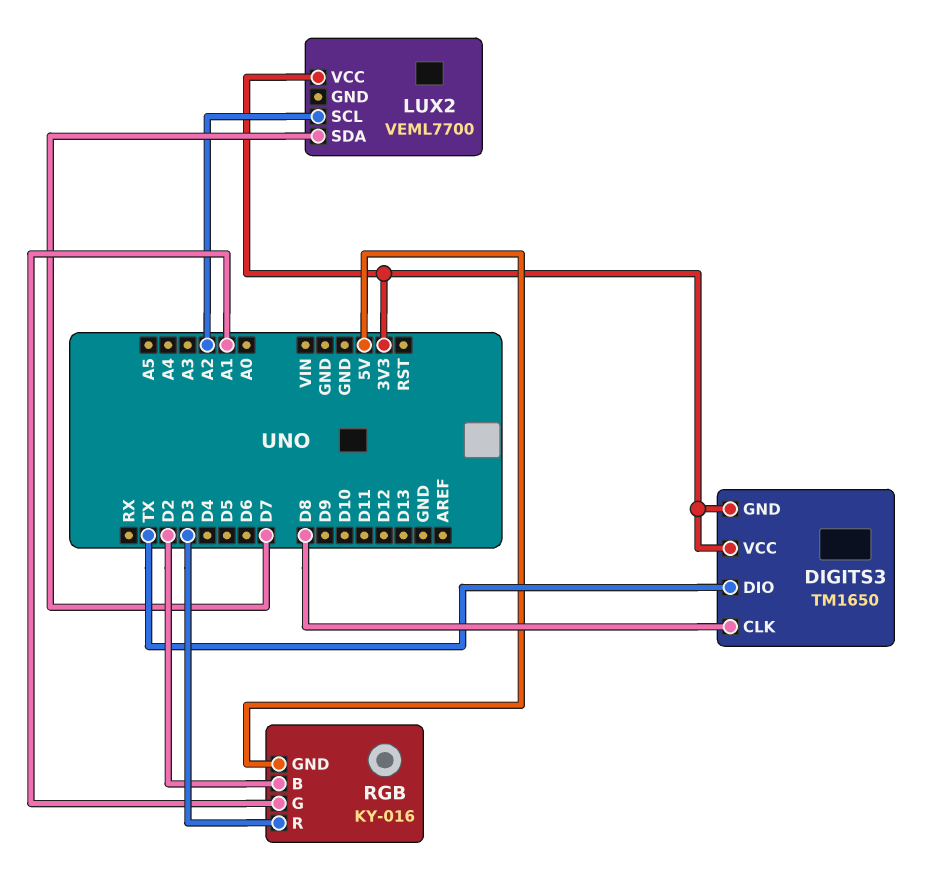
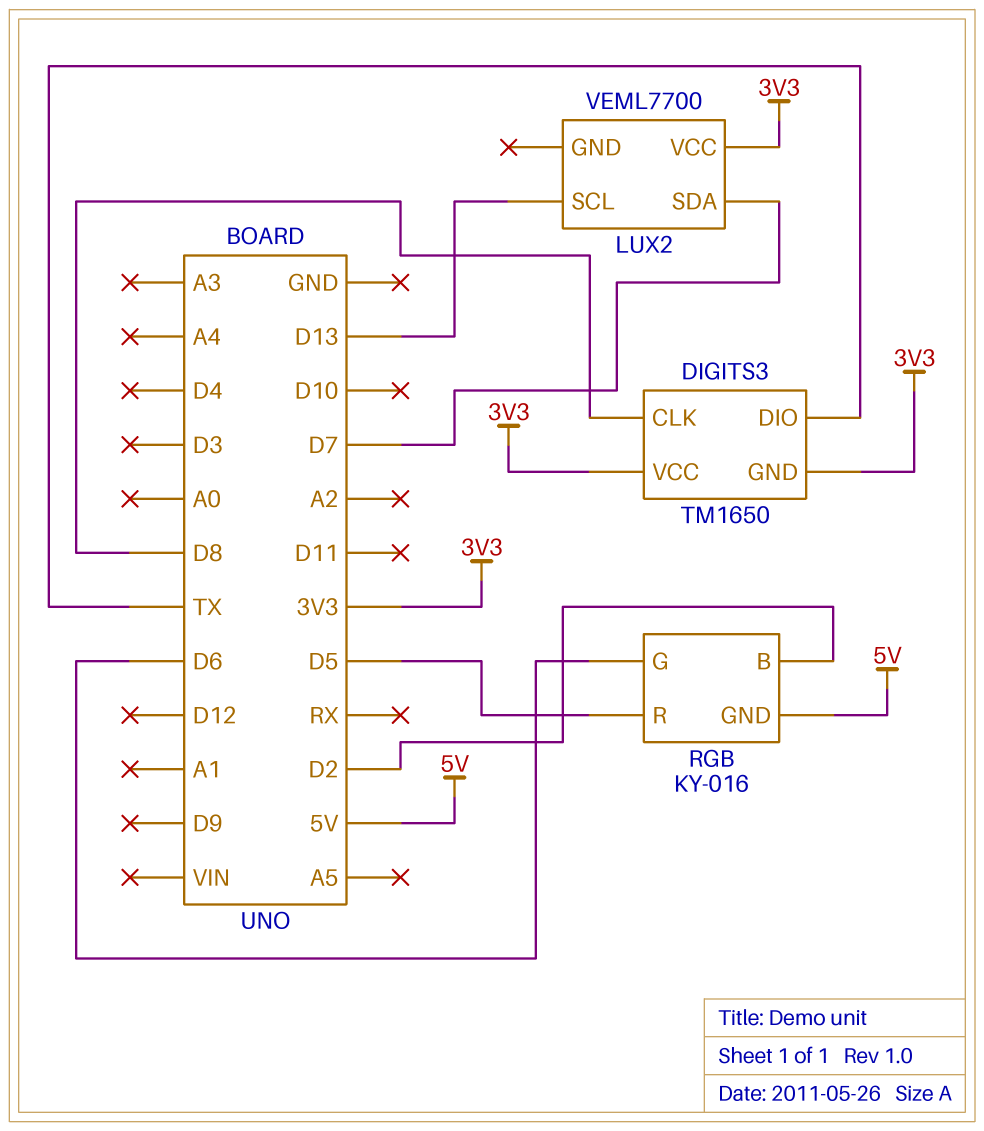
LUX2 pin SCL: A2 -> D13
RGB pin G: A1 -> D6
RGB pin R: D3 -> D5

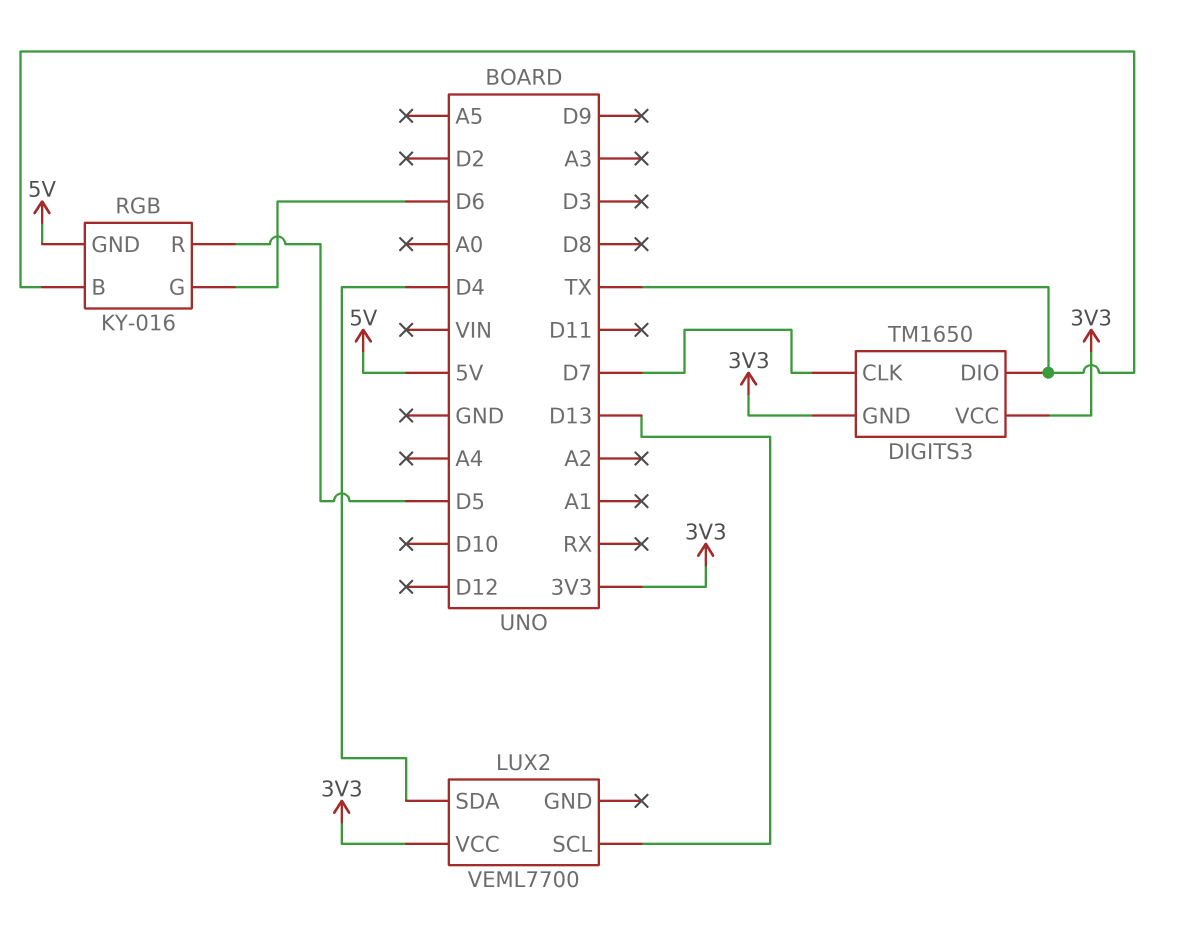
DIGITS3 pin CLK: D8 -> D7
LUX2 pin SDA: D7 -> D4
RGB pin B: D2 -> TX

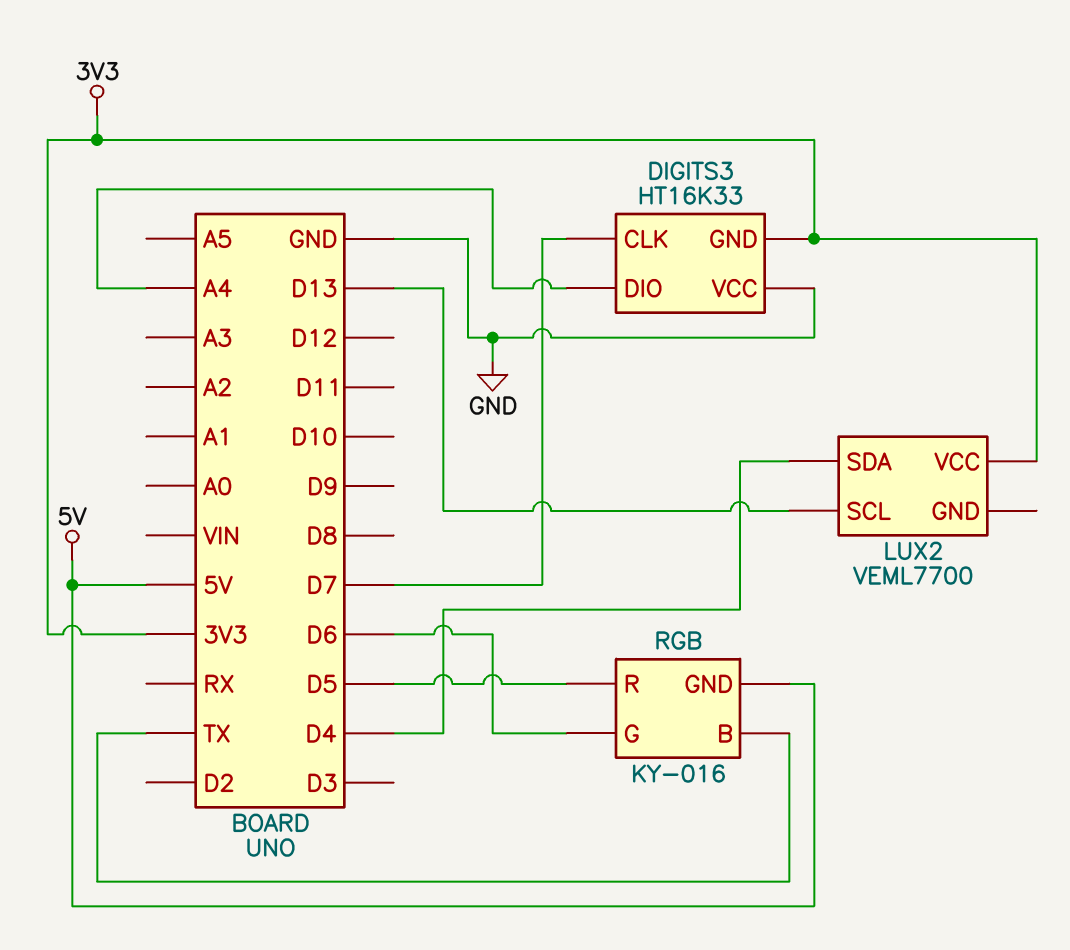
DIGITS3: TM1650 -> HT16K33
DIGITS3 pin DIO: TX -> A4
DIGITS3 pin VCC: 3V3 -> GND

